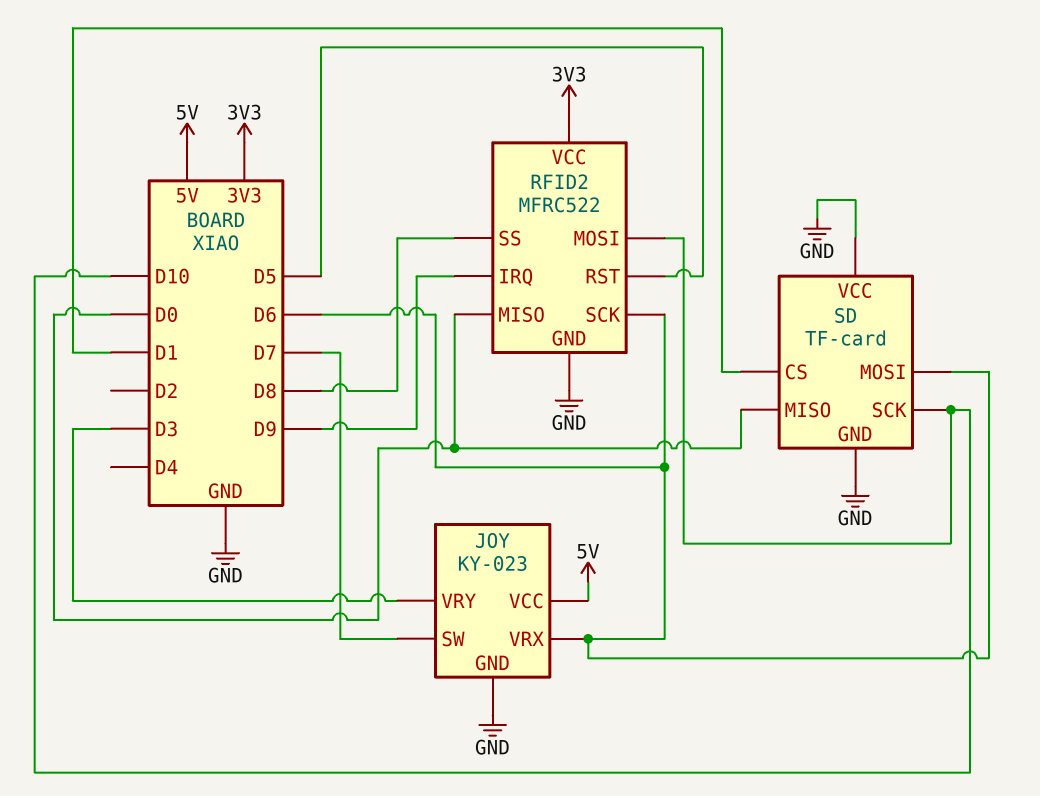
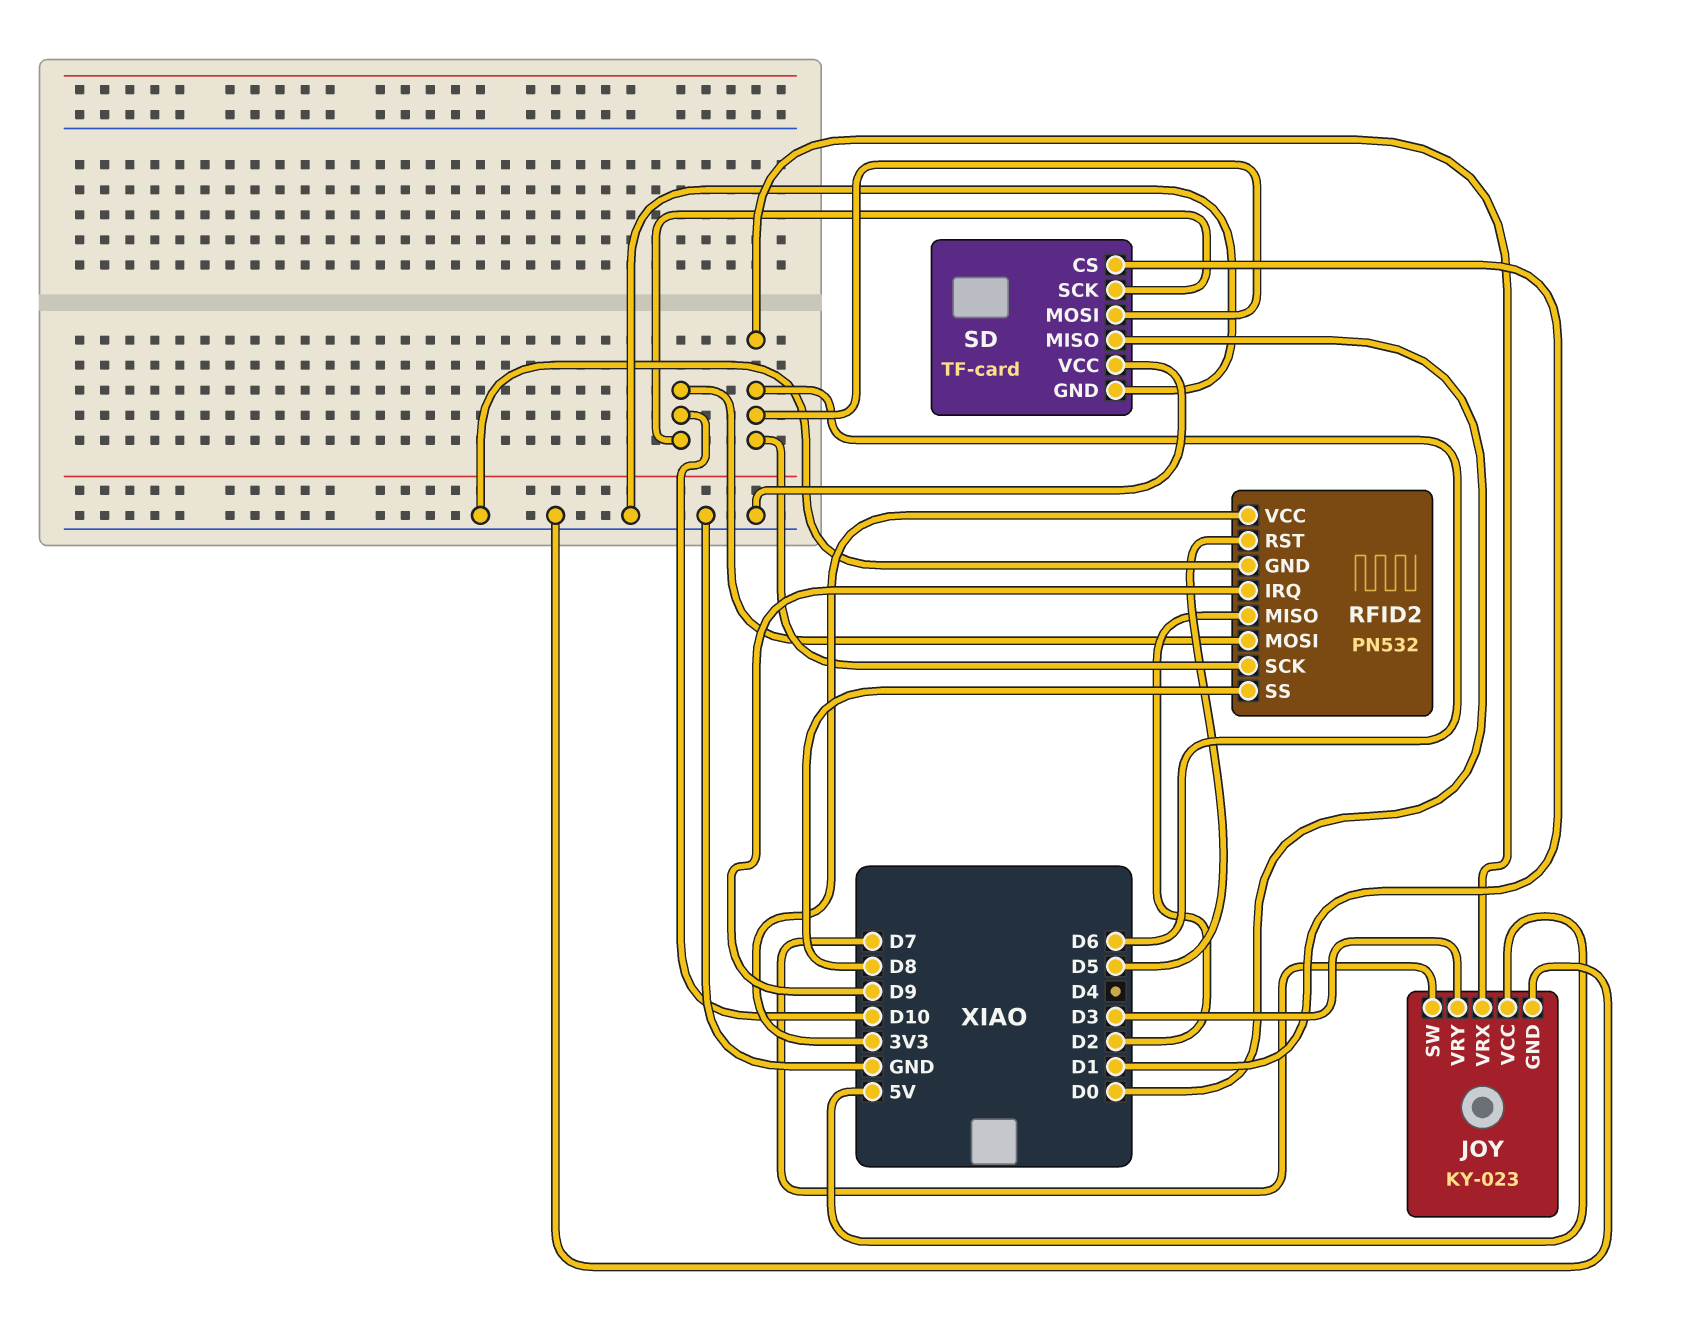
RFID2: MFRC522 -> PN532
RFID2 pin MISO: D0 -> D2

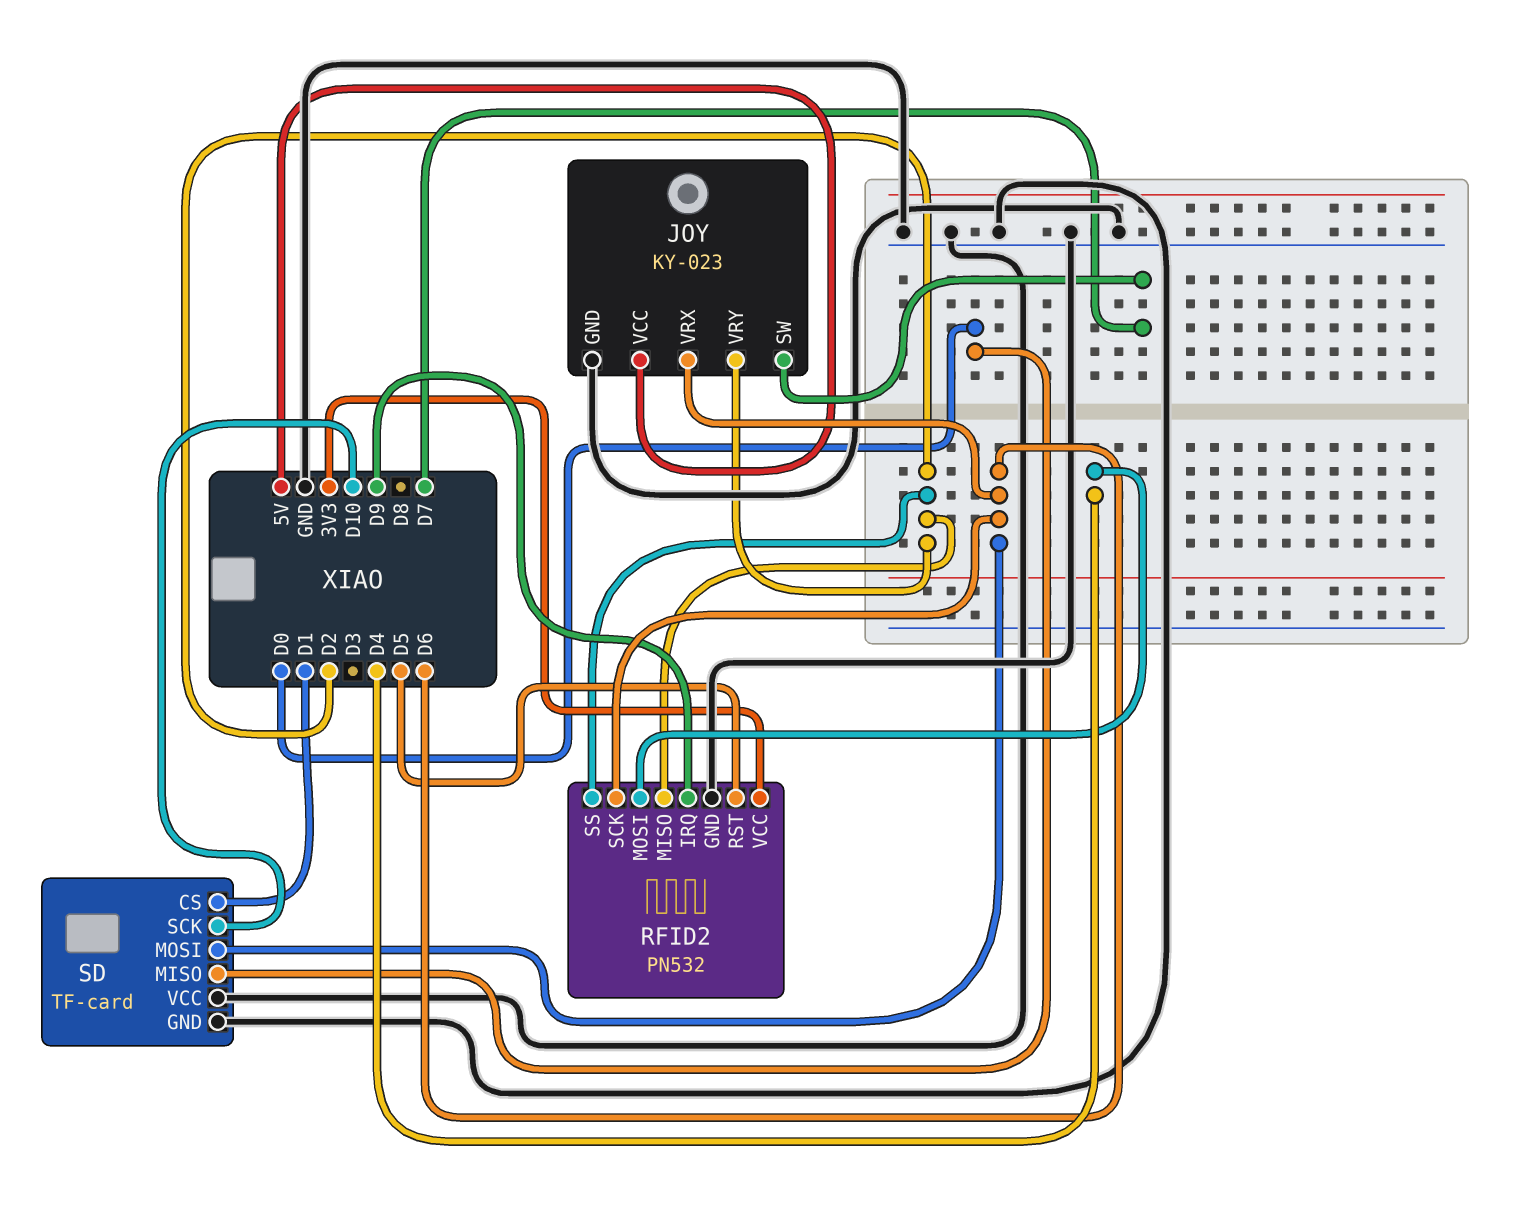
JOY pin VRY: D3 -> D2
RFID2 pin MOSI: D10 -> D4
RFID2 pin SS: D8 -> D2

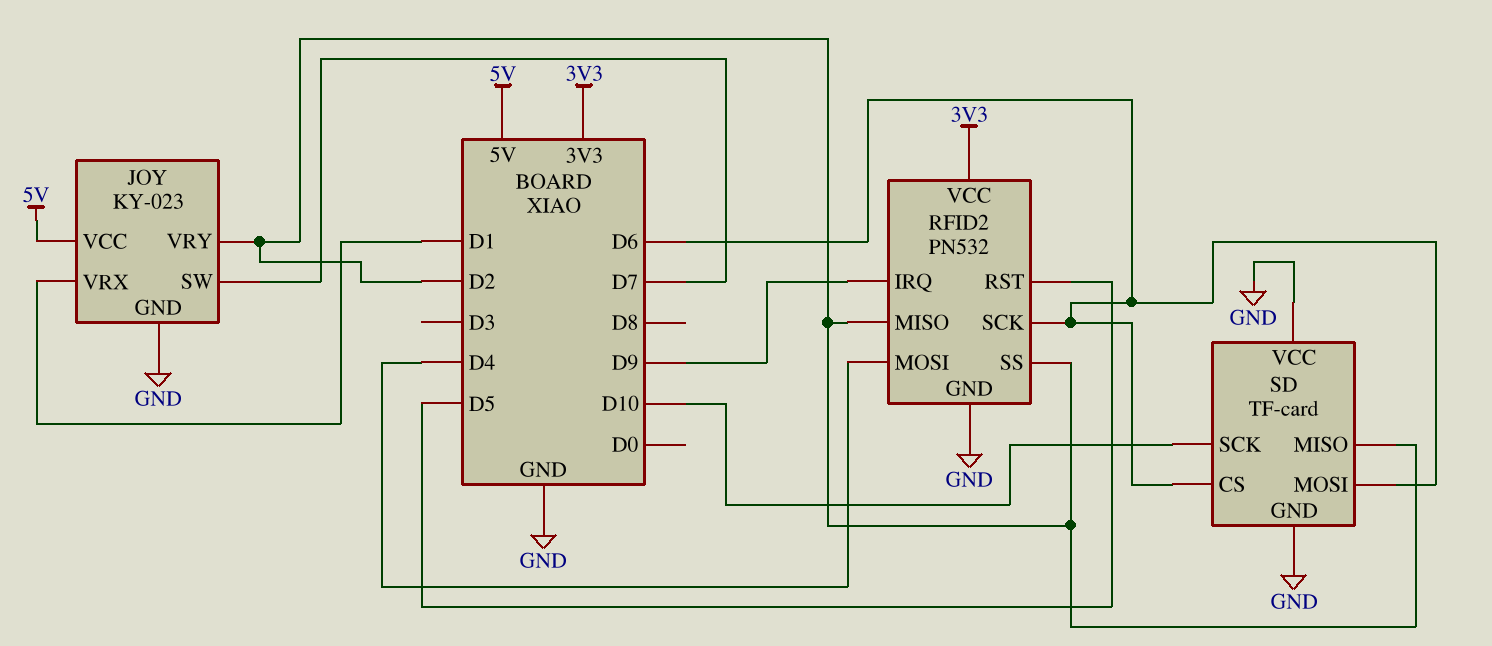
JOY pin VRX: D6 -> D1
SD pin CS: D1 -> D6
SD pin MISO: D0 -> D2

